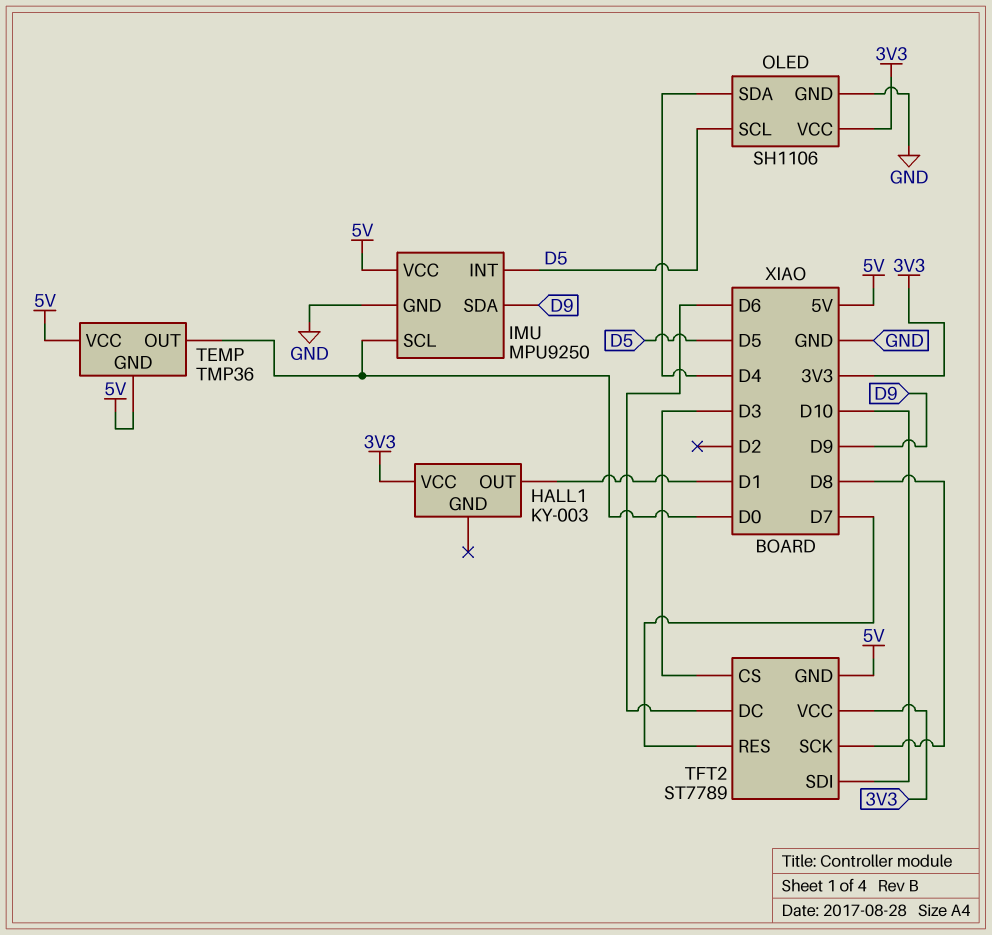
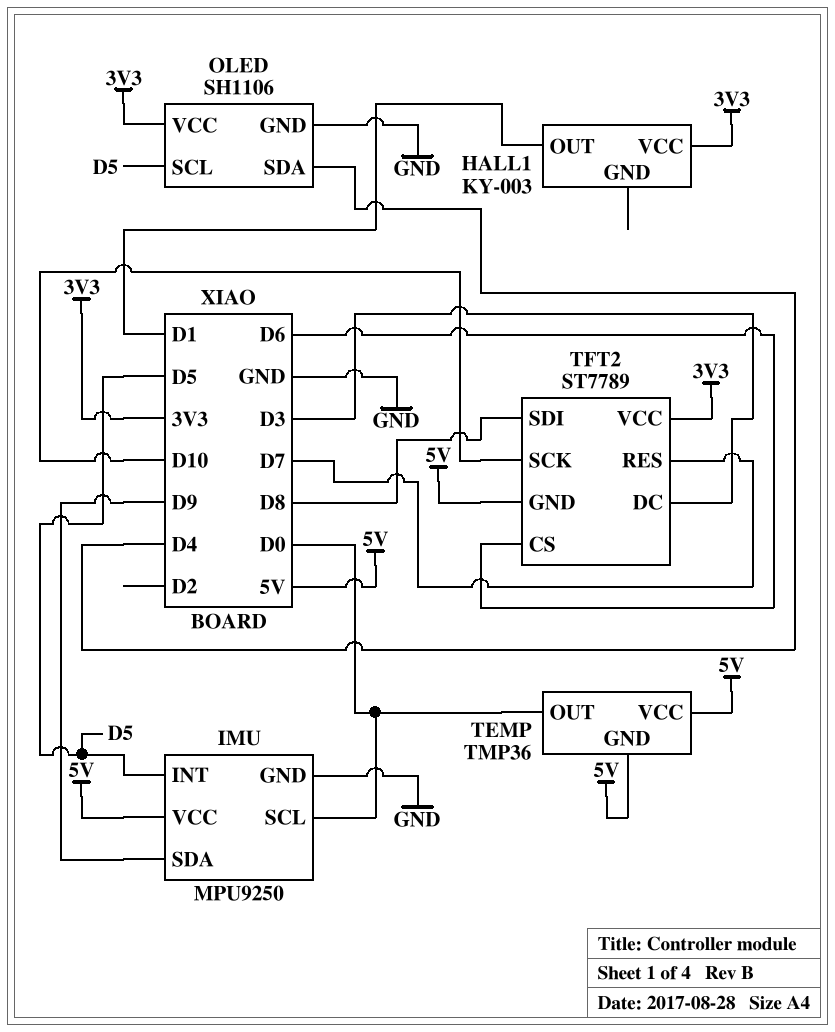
TFT2 pin CS: D3 -> D6
TFT2 pin DC: D6 -> D3
TFT2 pin SCK: D8 -> D10
TFT2 pin SDI: D10 -> D8

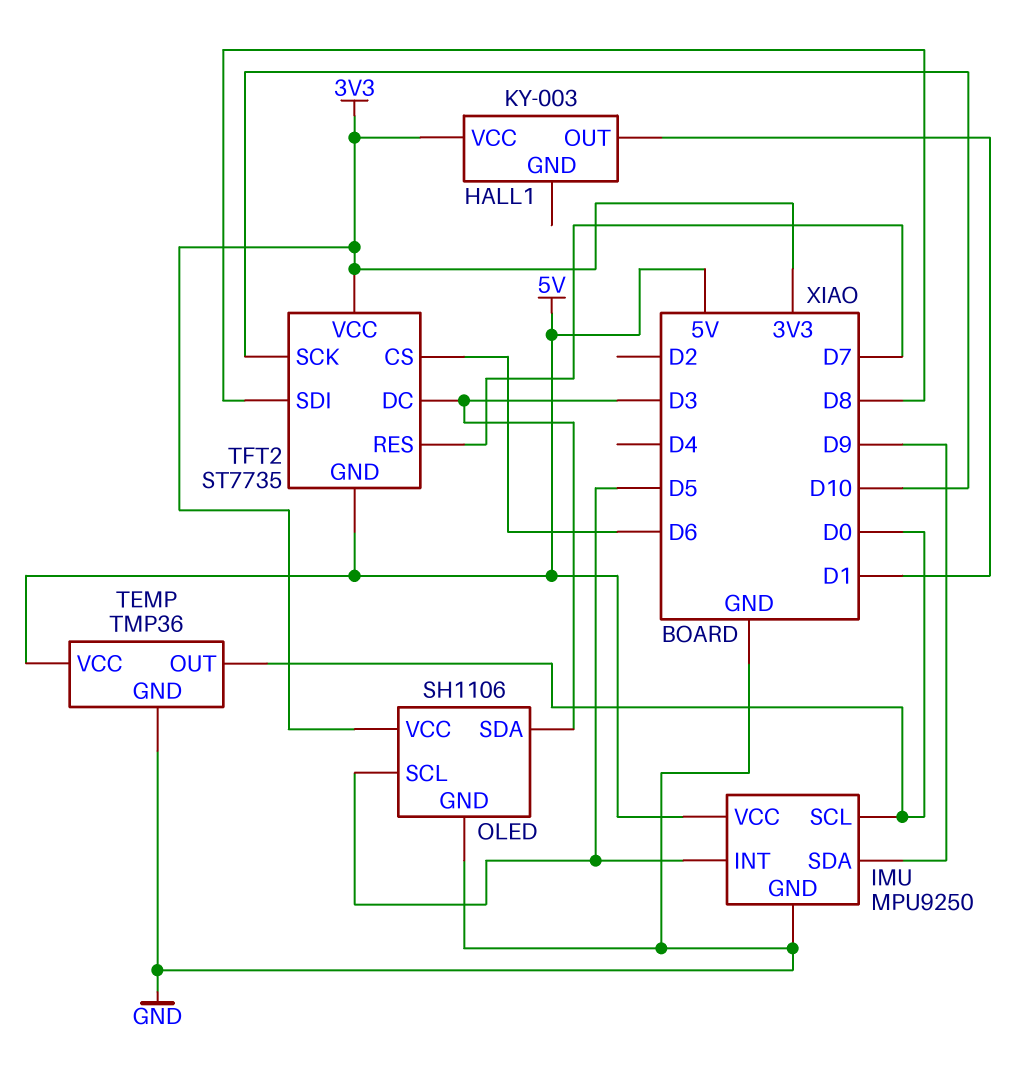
OLED pin SDA: D4 -> D3
TEMP pin GND: 5V -> GND
TFT2: ST7789 -> ST7735

